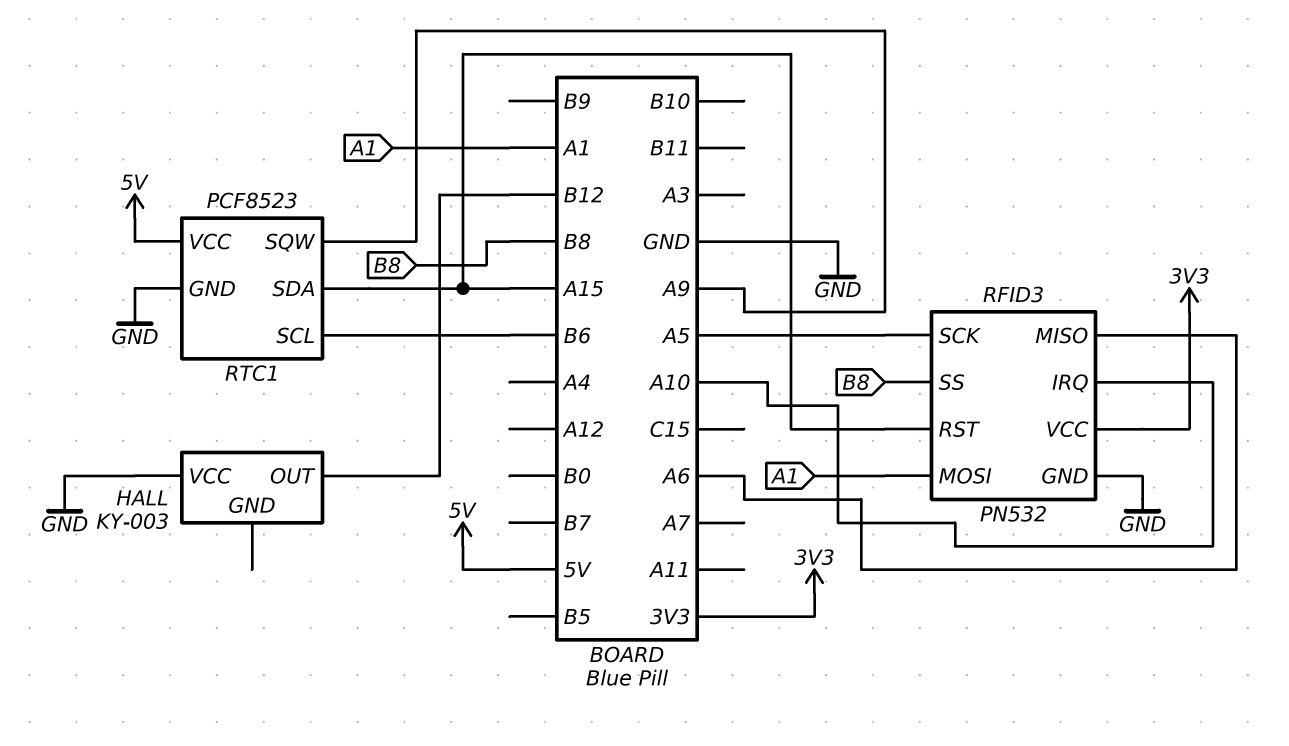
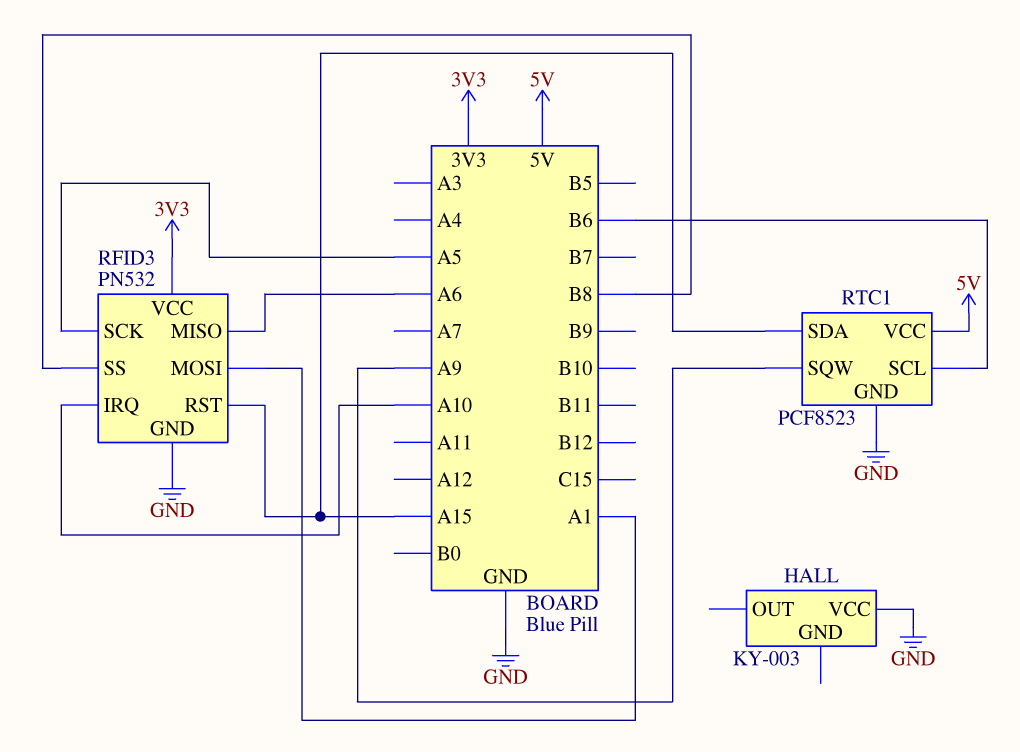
HALL pin OUT: B12 -> none

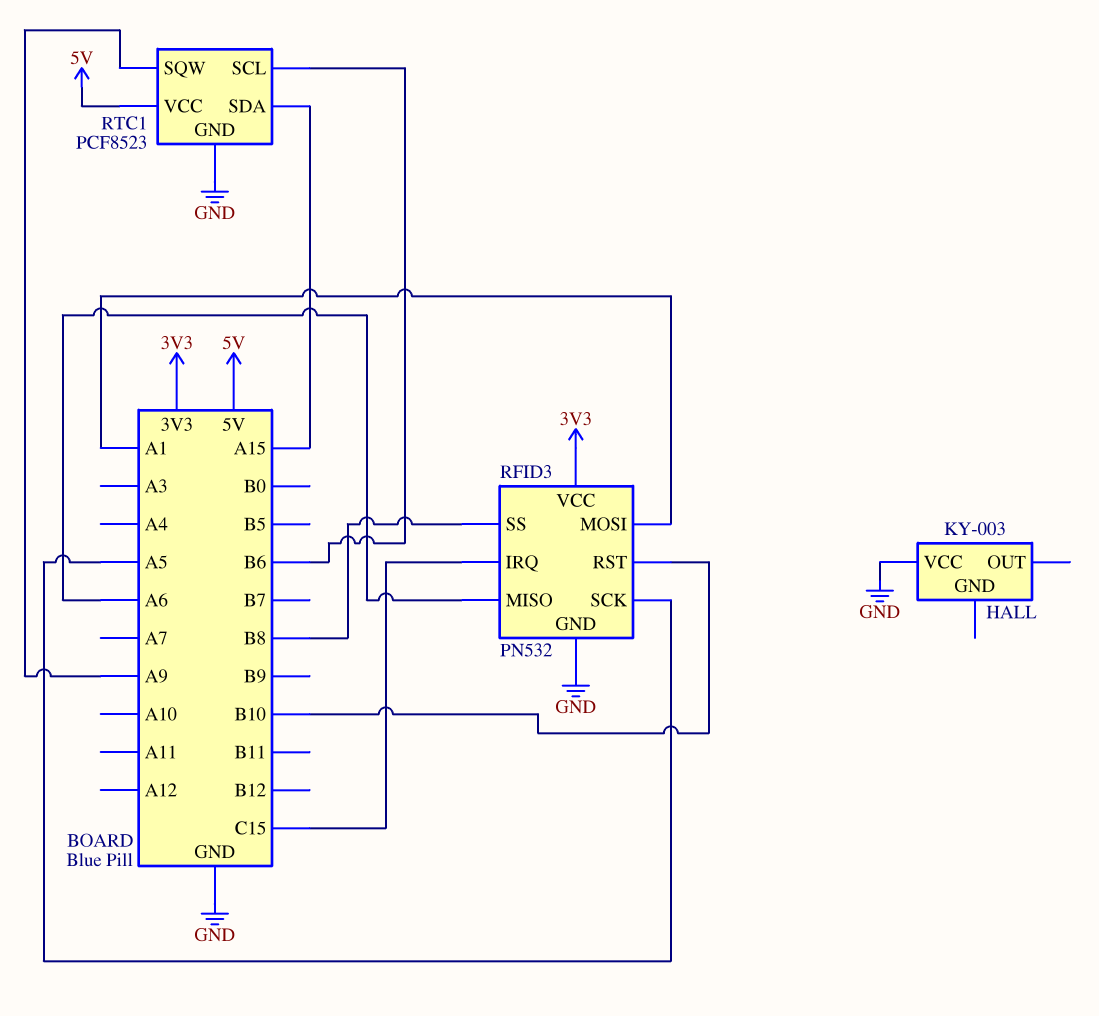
RFID3 pin IRQ: A10 -> C15
RFID3 pin RST: A15 -> B10

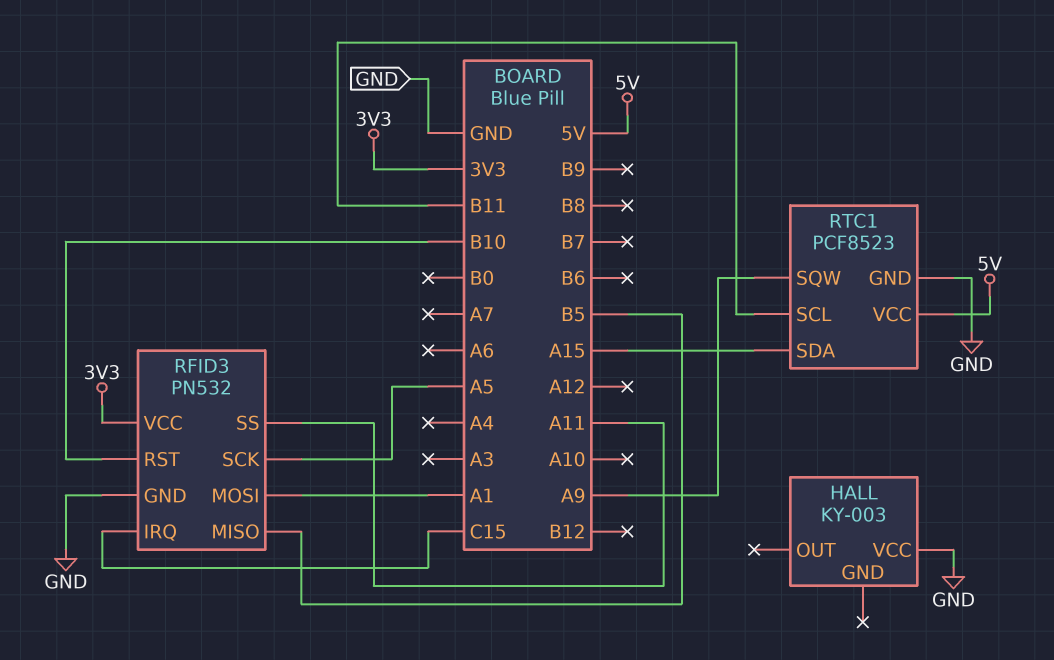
RFID3 pin MISO: A6 -> B5
RFID3 pin SS: B8 -> A11
RTC1 pin SCL: B6 -> B11

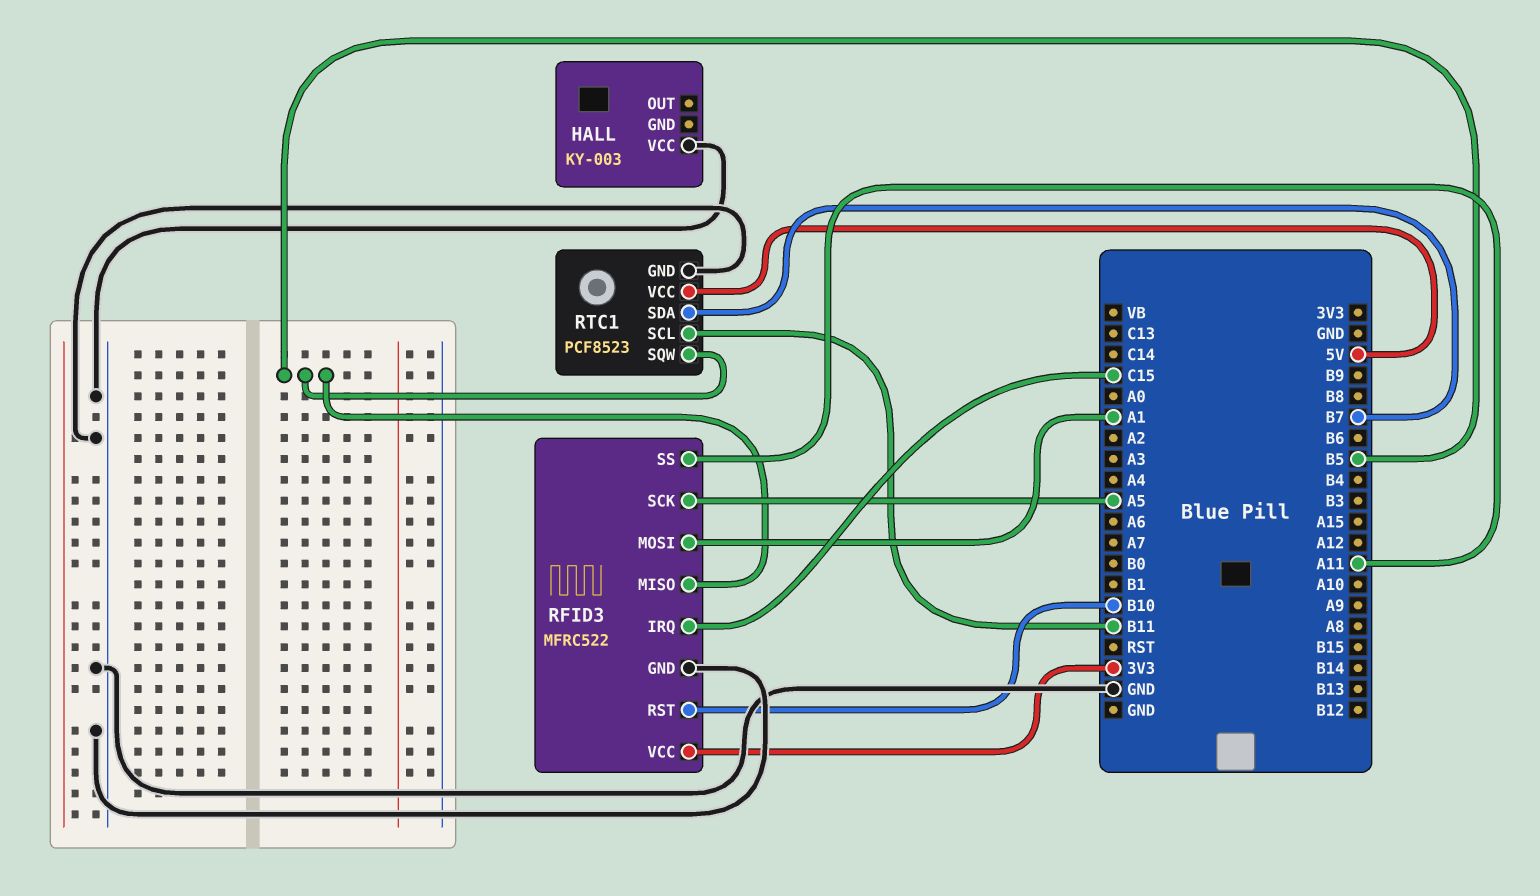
RFID3: PN532 -> MFRC522
RTC1 pin SDA: A15 -> B7
RTC1 pin SQW: A9 -> B5

